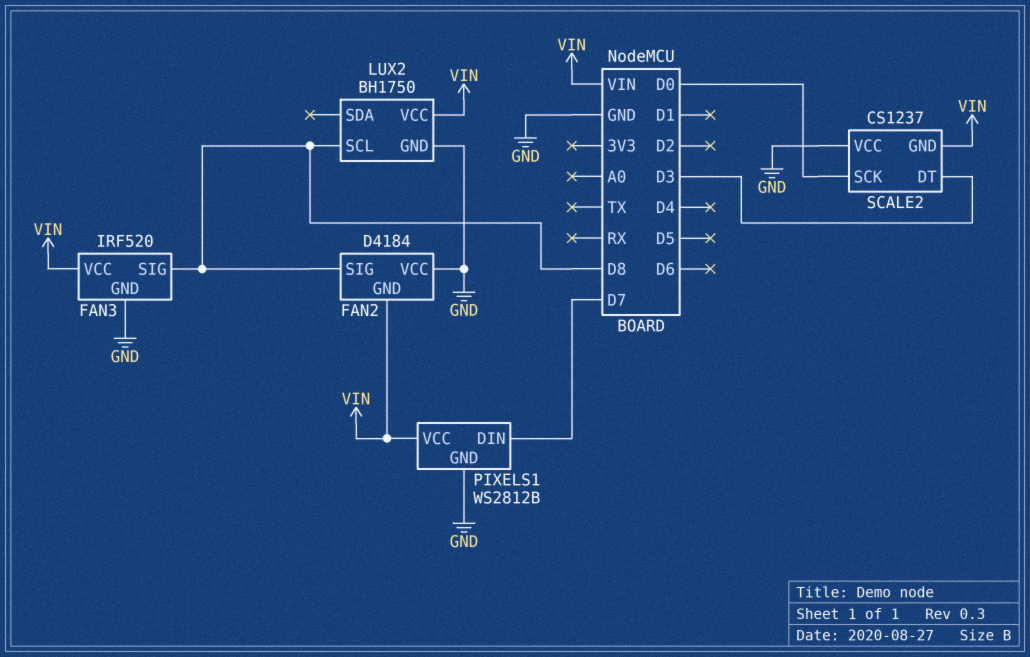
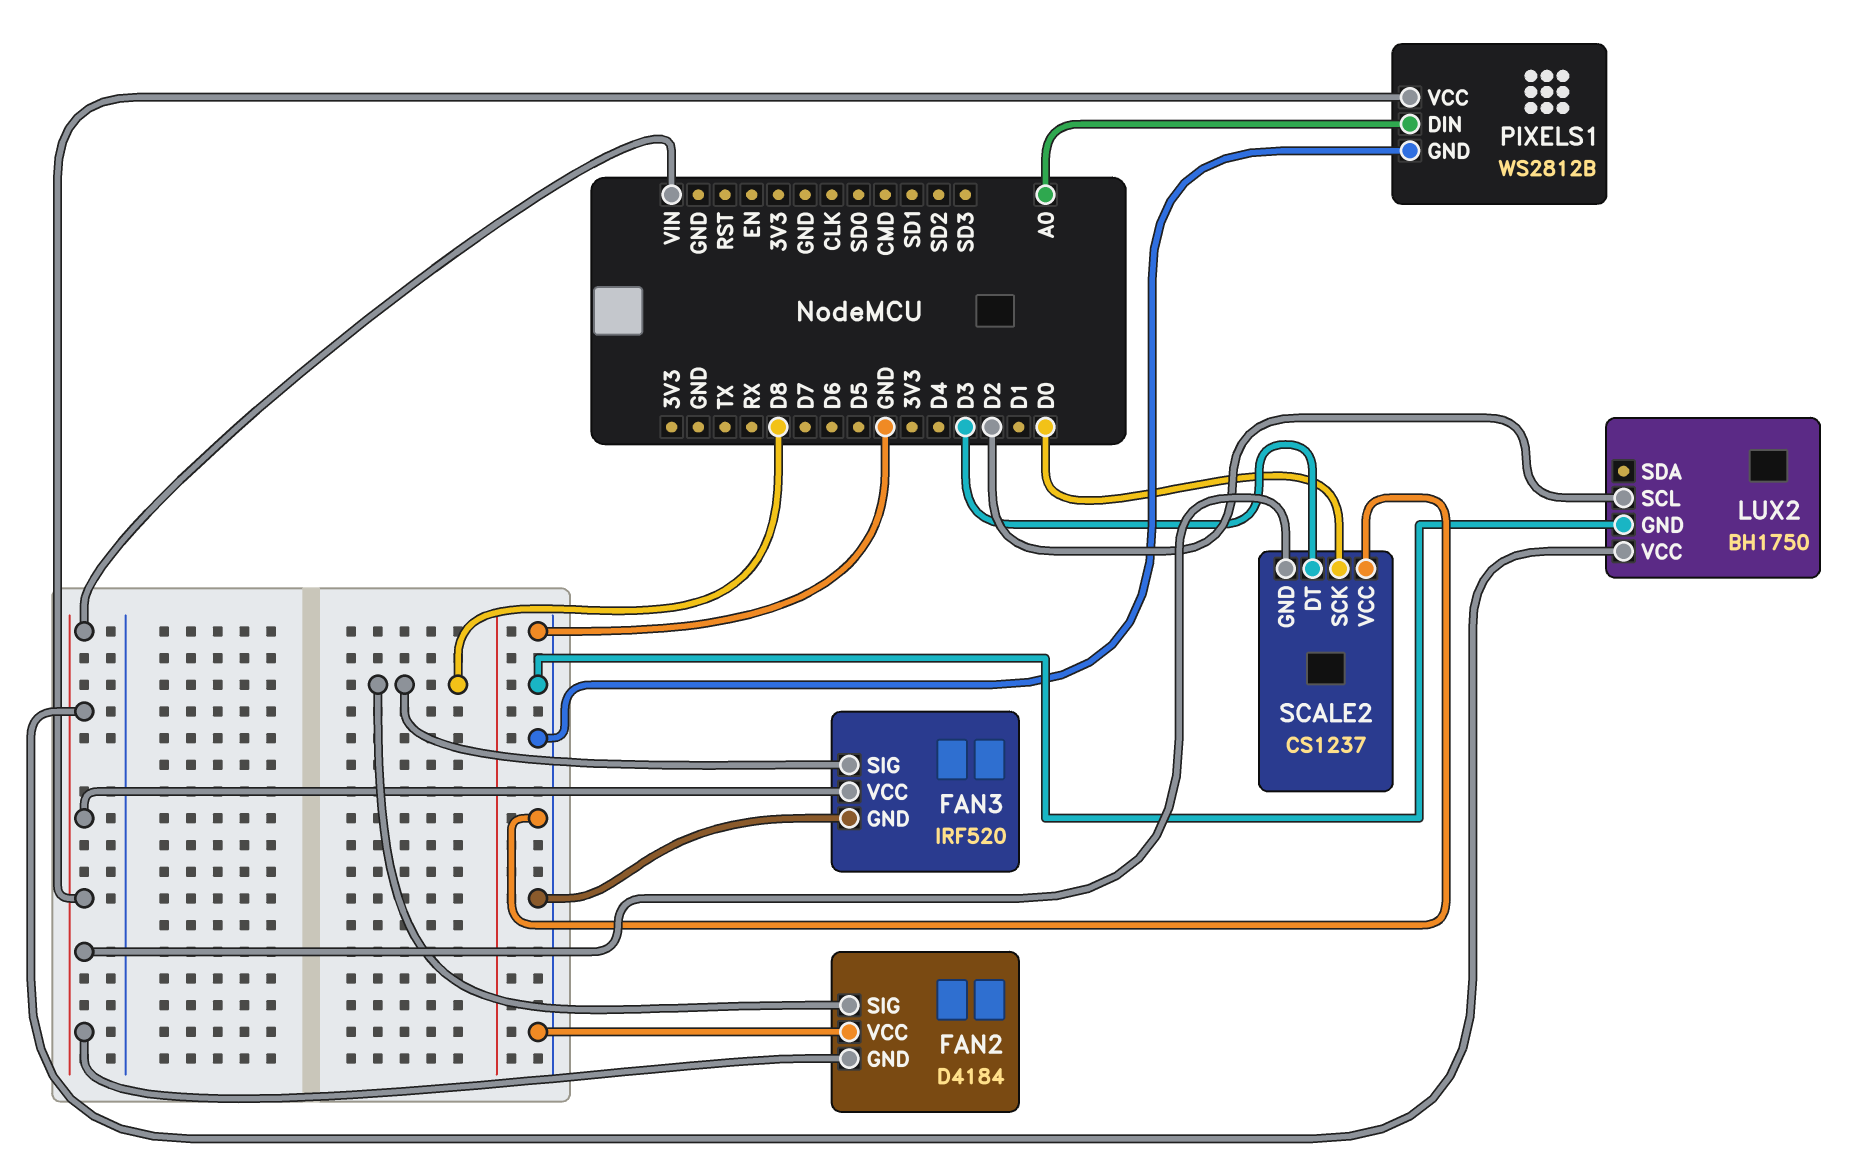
LUX2 pin SCL: D8 -> D2
PIXELS1 pin DIN: D7 -> A0

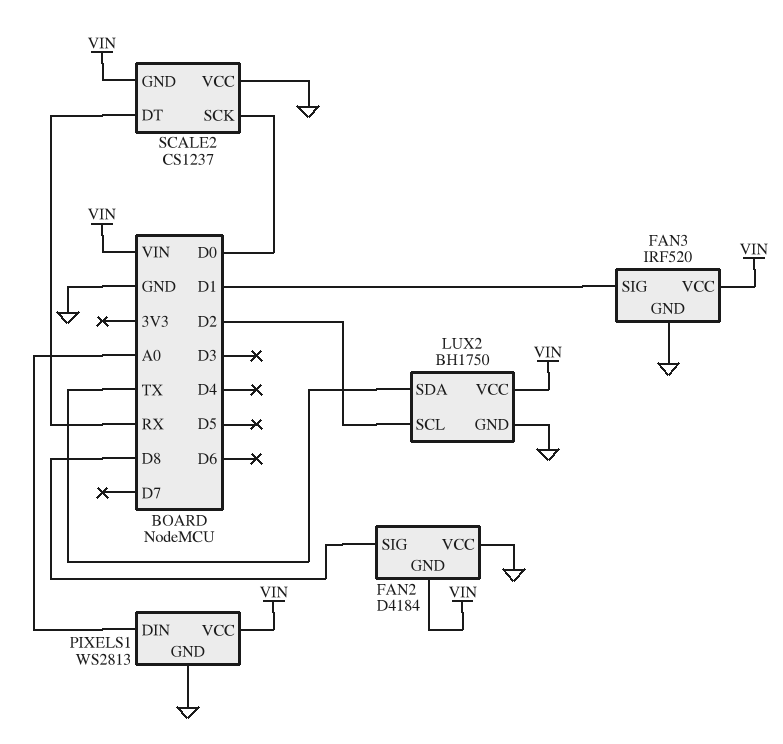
FAN3 pin SIG: D8 -> D1
LUX2 pin SDA: none -> TX
PIXELS1: WS2812B -> WS2813
SCALE2 pin DT: D3 -> RX

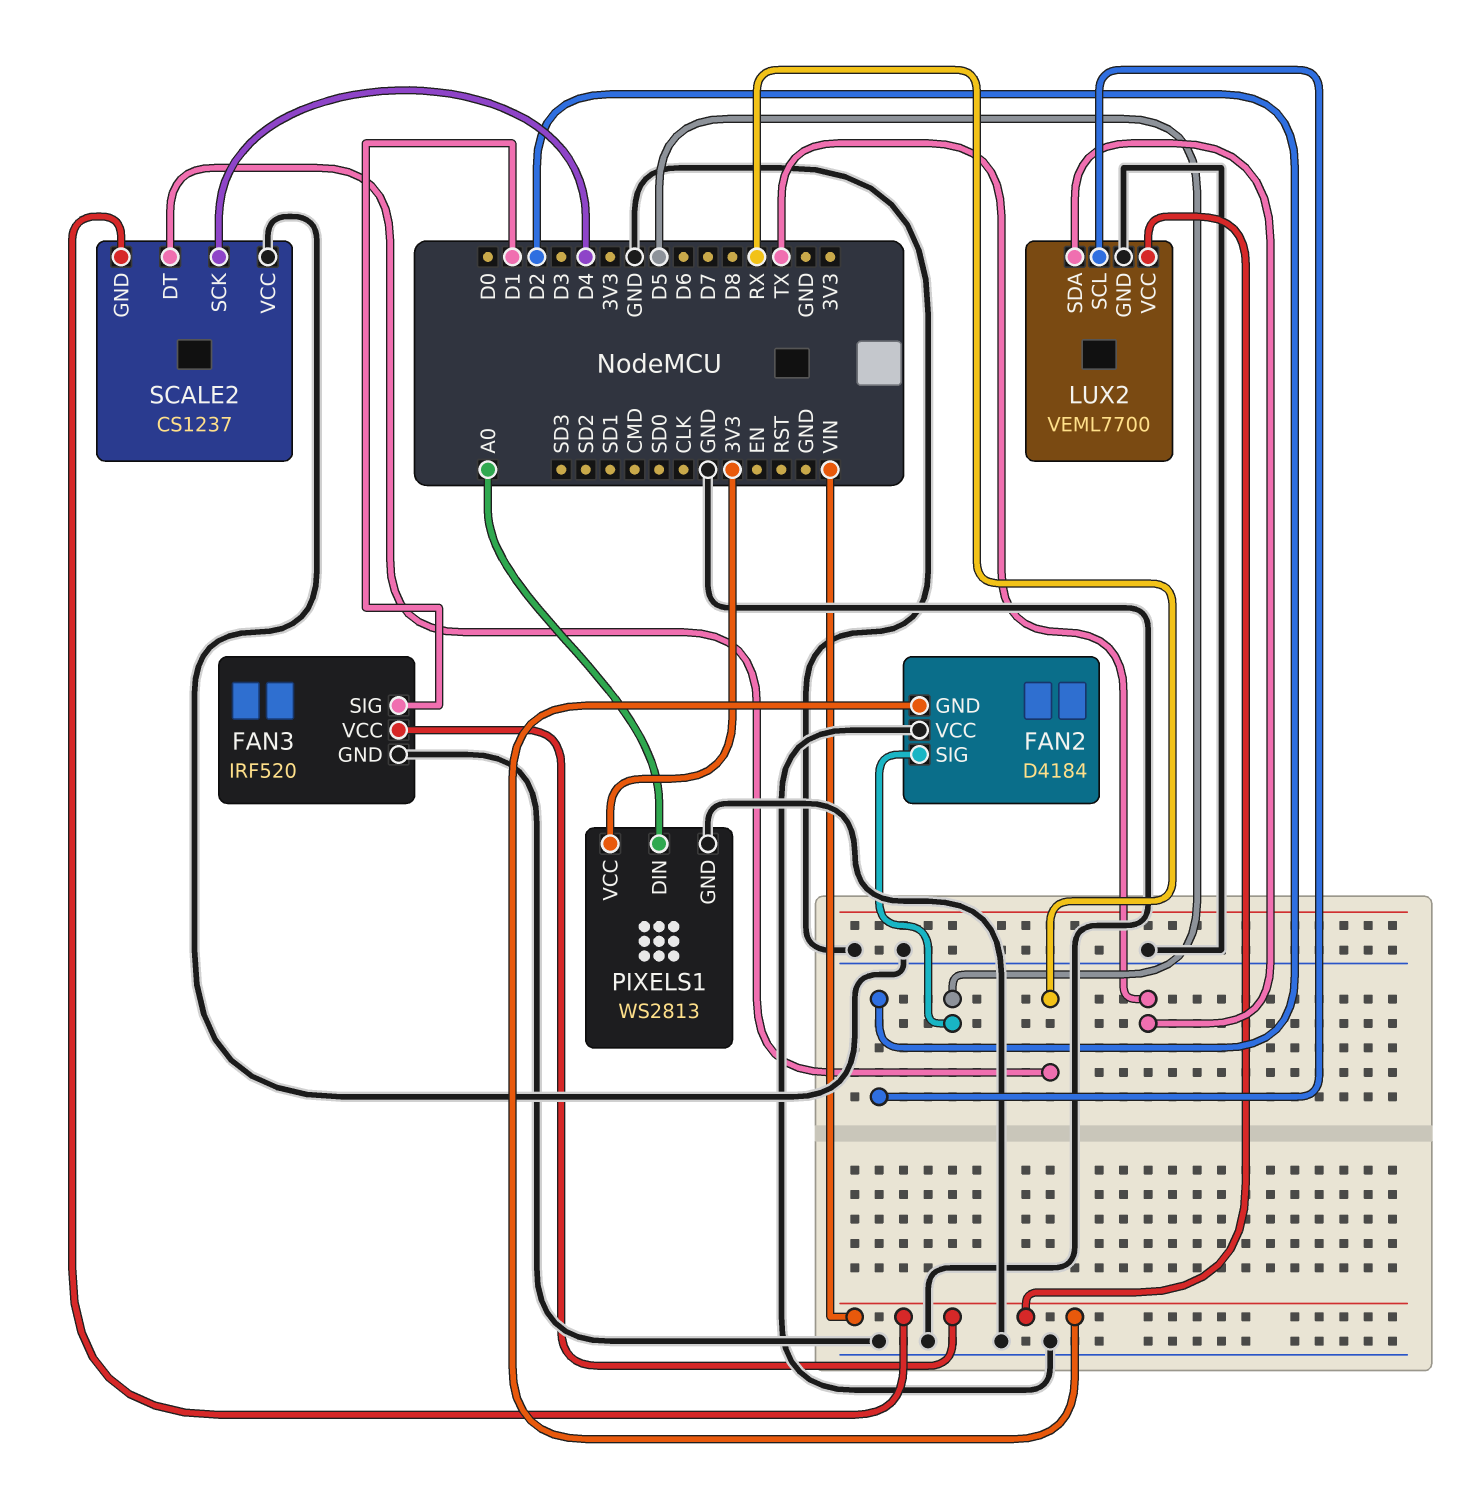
FAN2 pin SIG: D8 -> D5
LUX2: BH1750 -> VEML7700
PIXELS1 pin VCC: VIN -> 3V3
SCALE2 pin SCK: D0 -> D4

